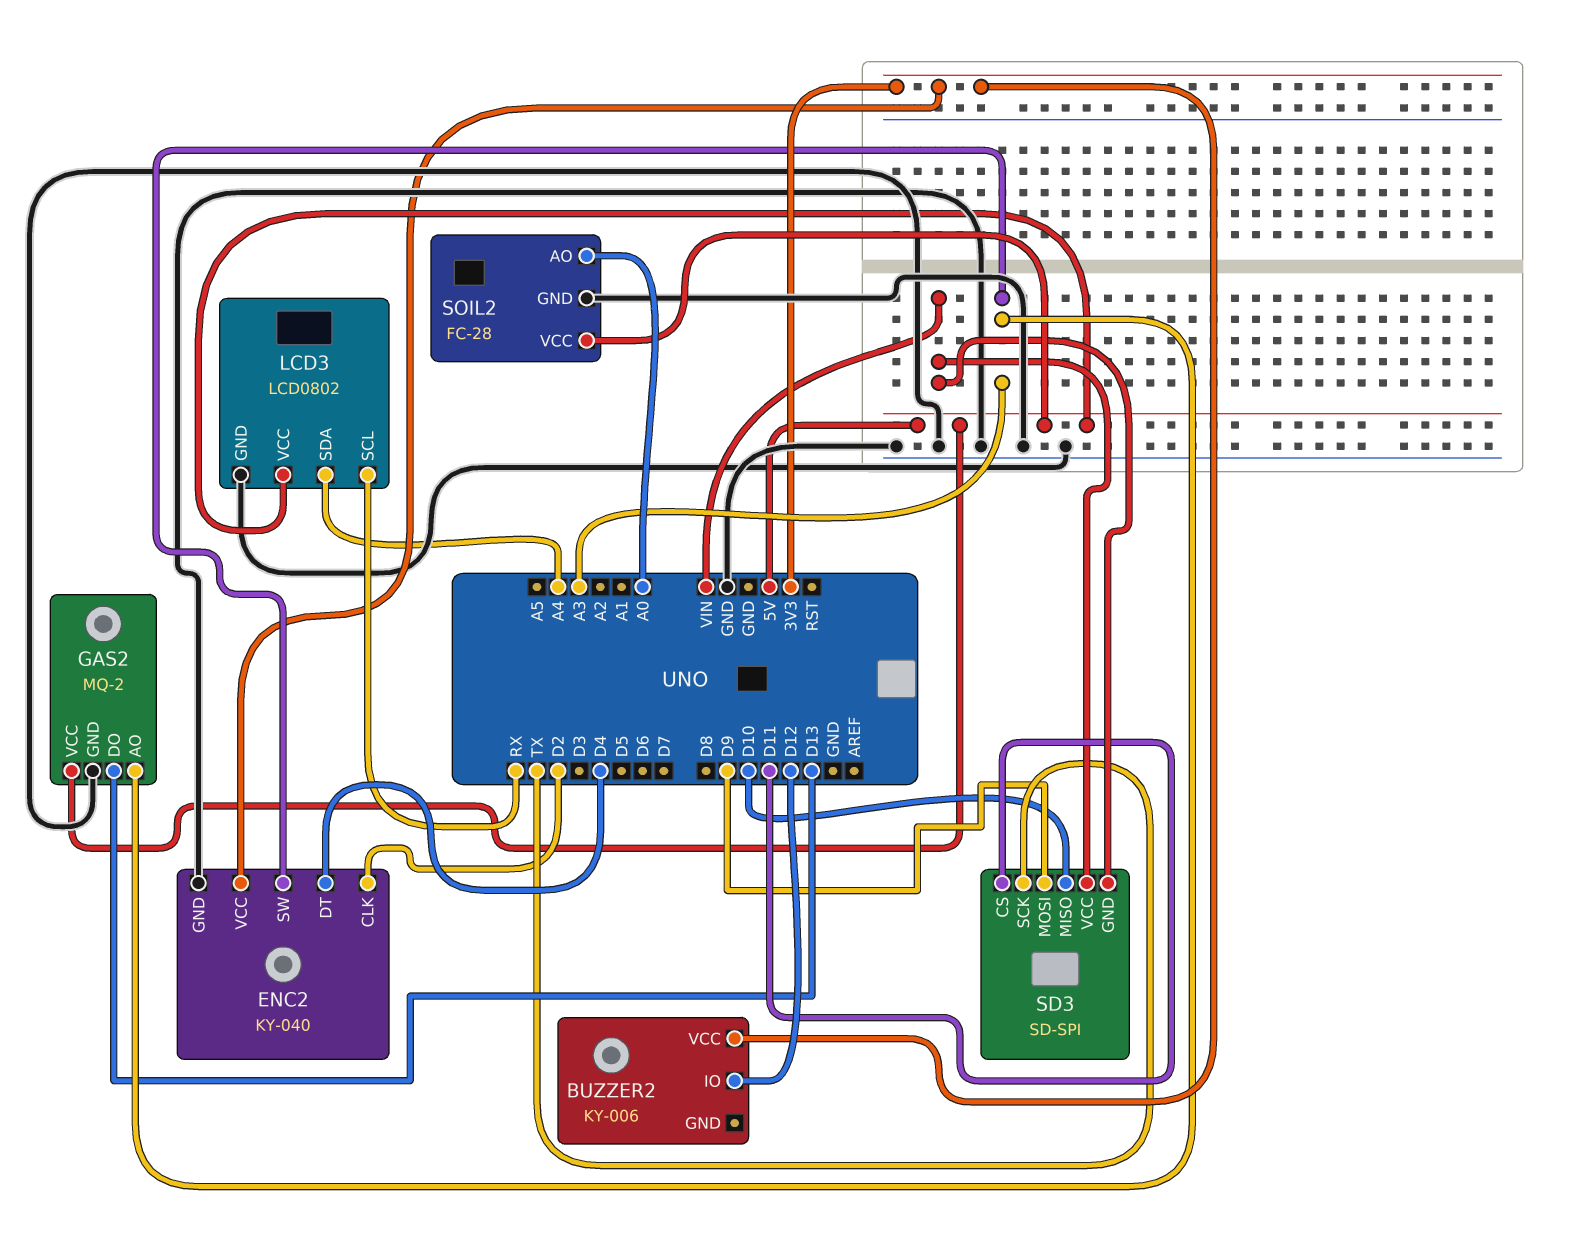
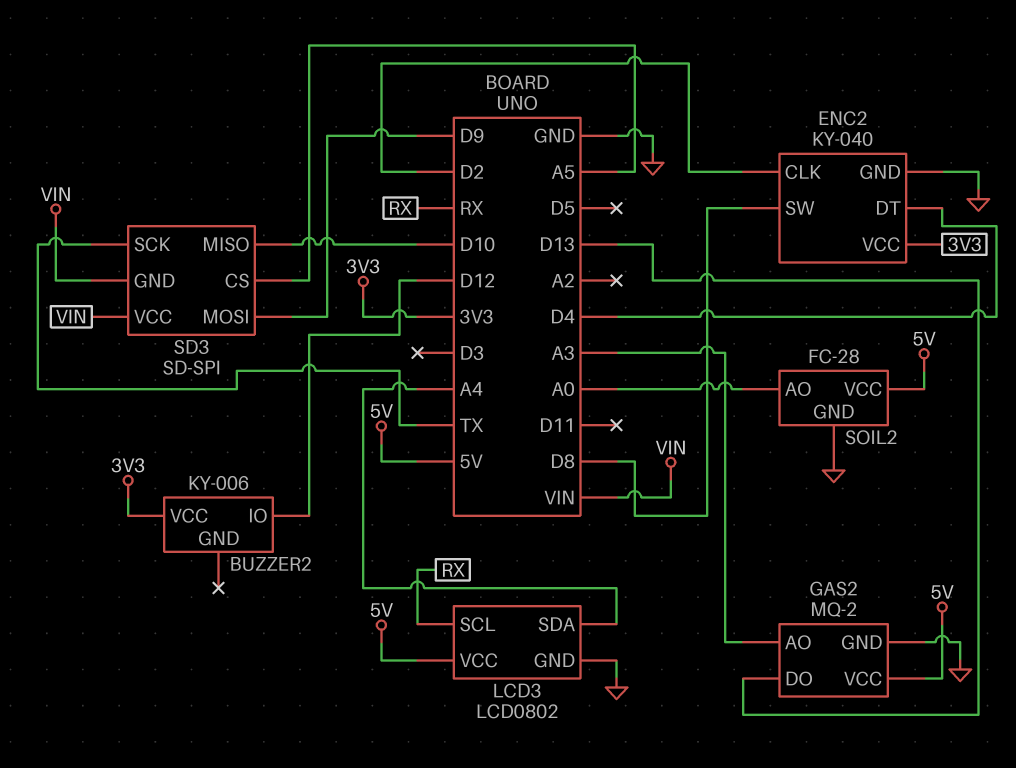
ENC2 pin SW: A3 -> D8
SD3 pin CS: D11 -> A5

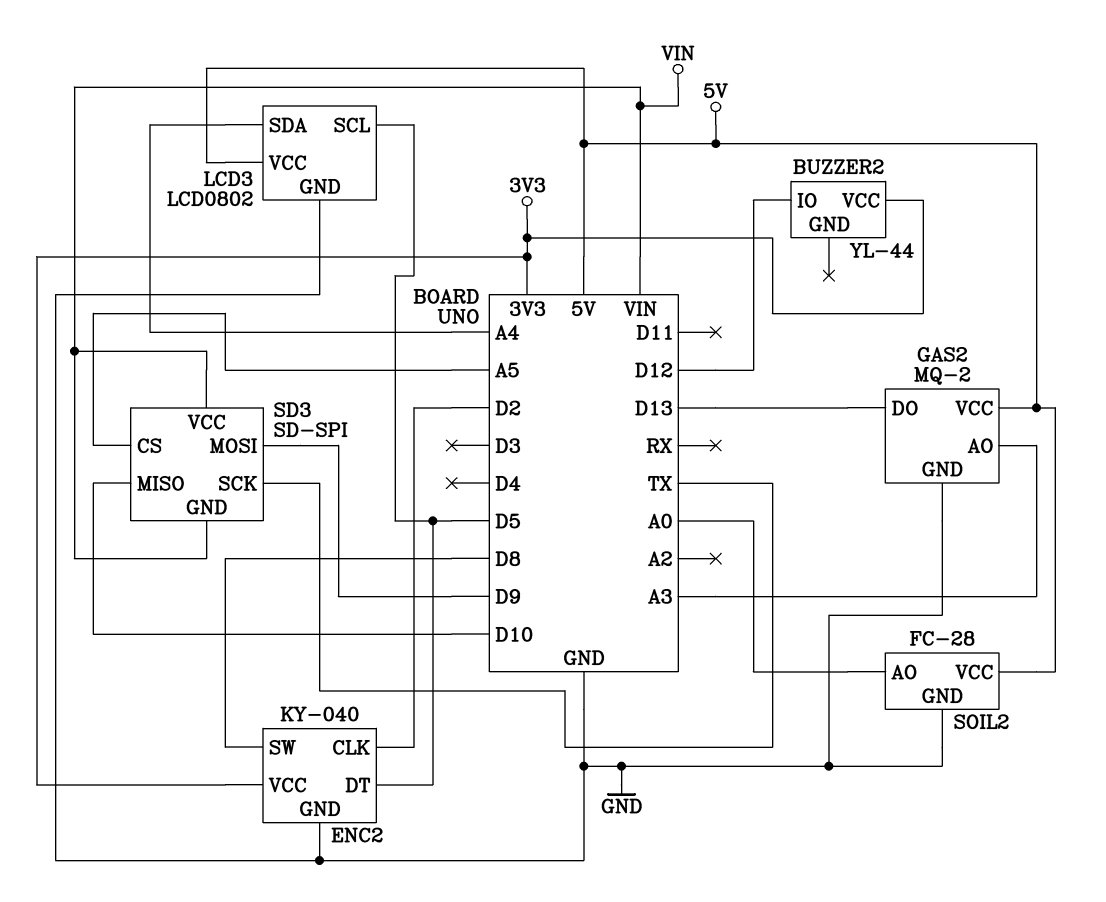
BUZZER2: KY-006 -> YL-44
ENC2 pin DT: D4 -> D5
LCD3 pin SCL: RX -> D5

